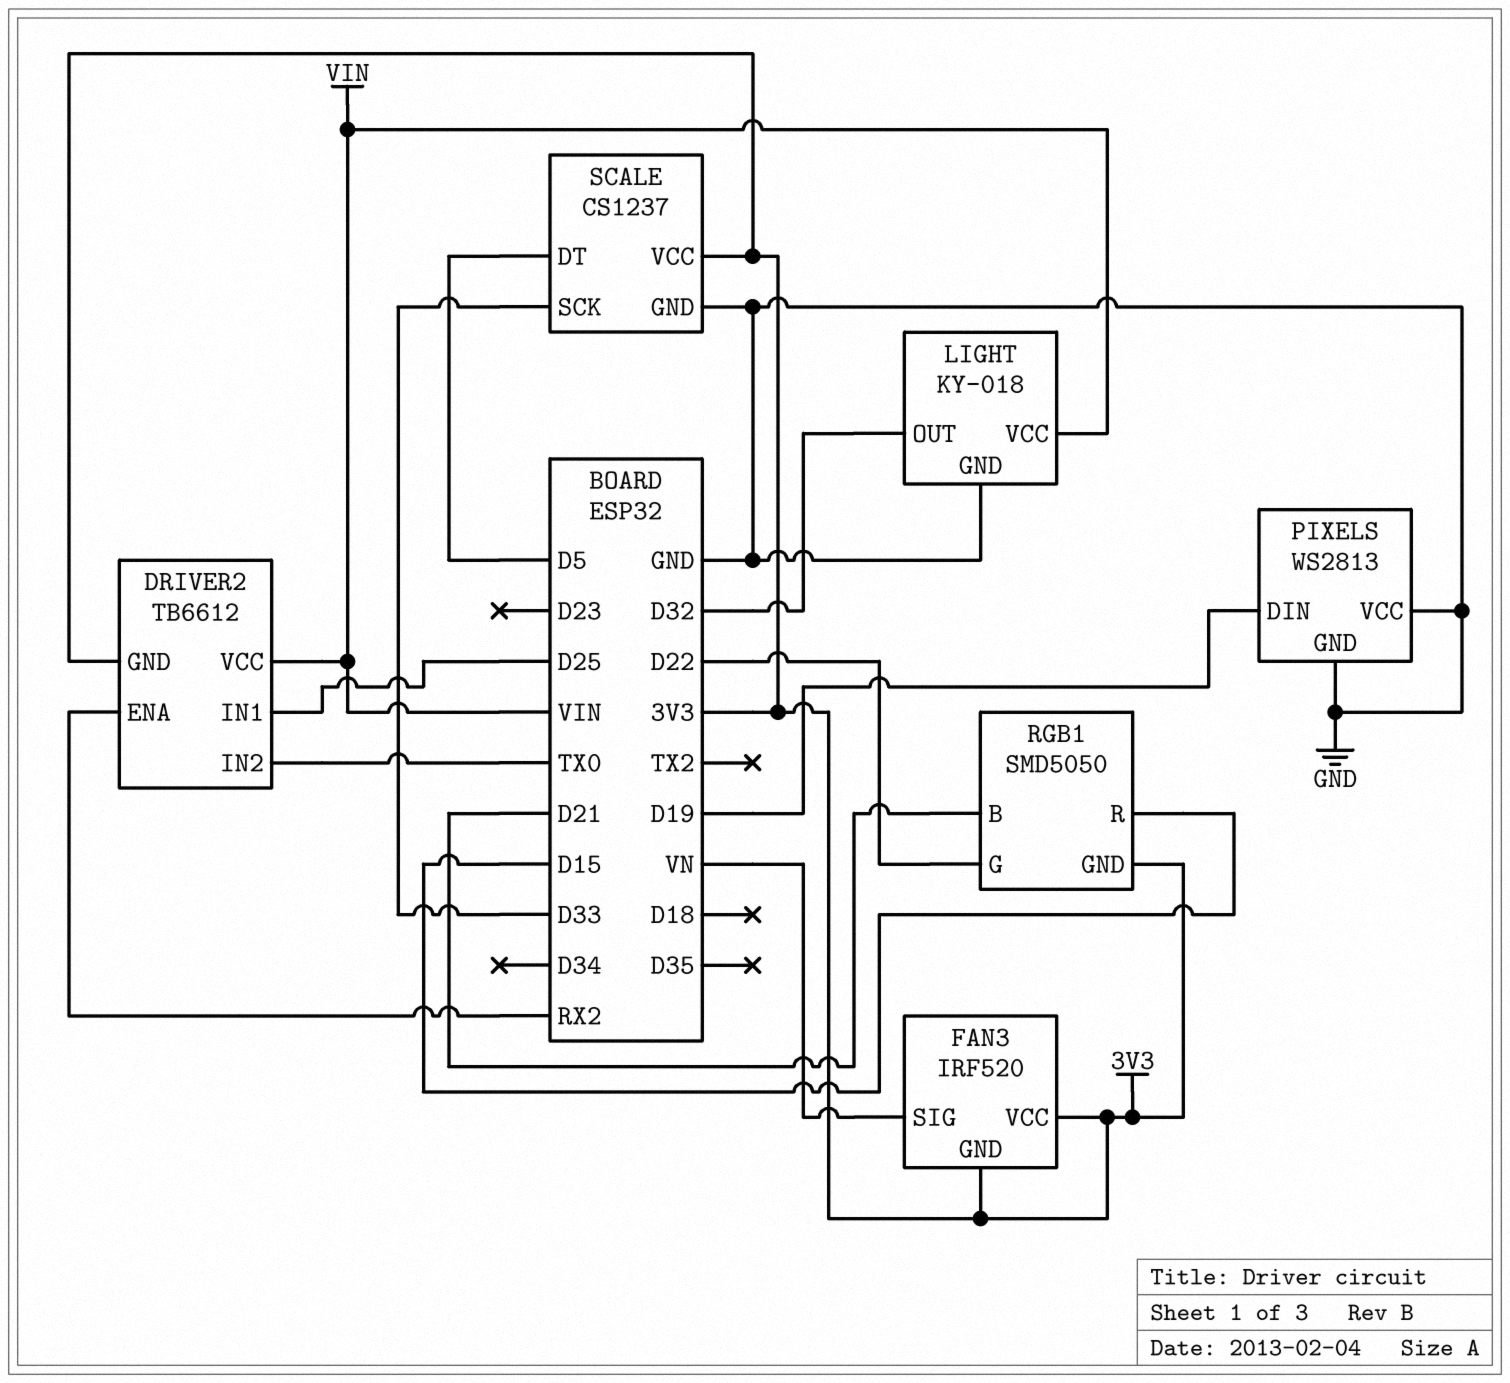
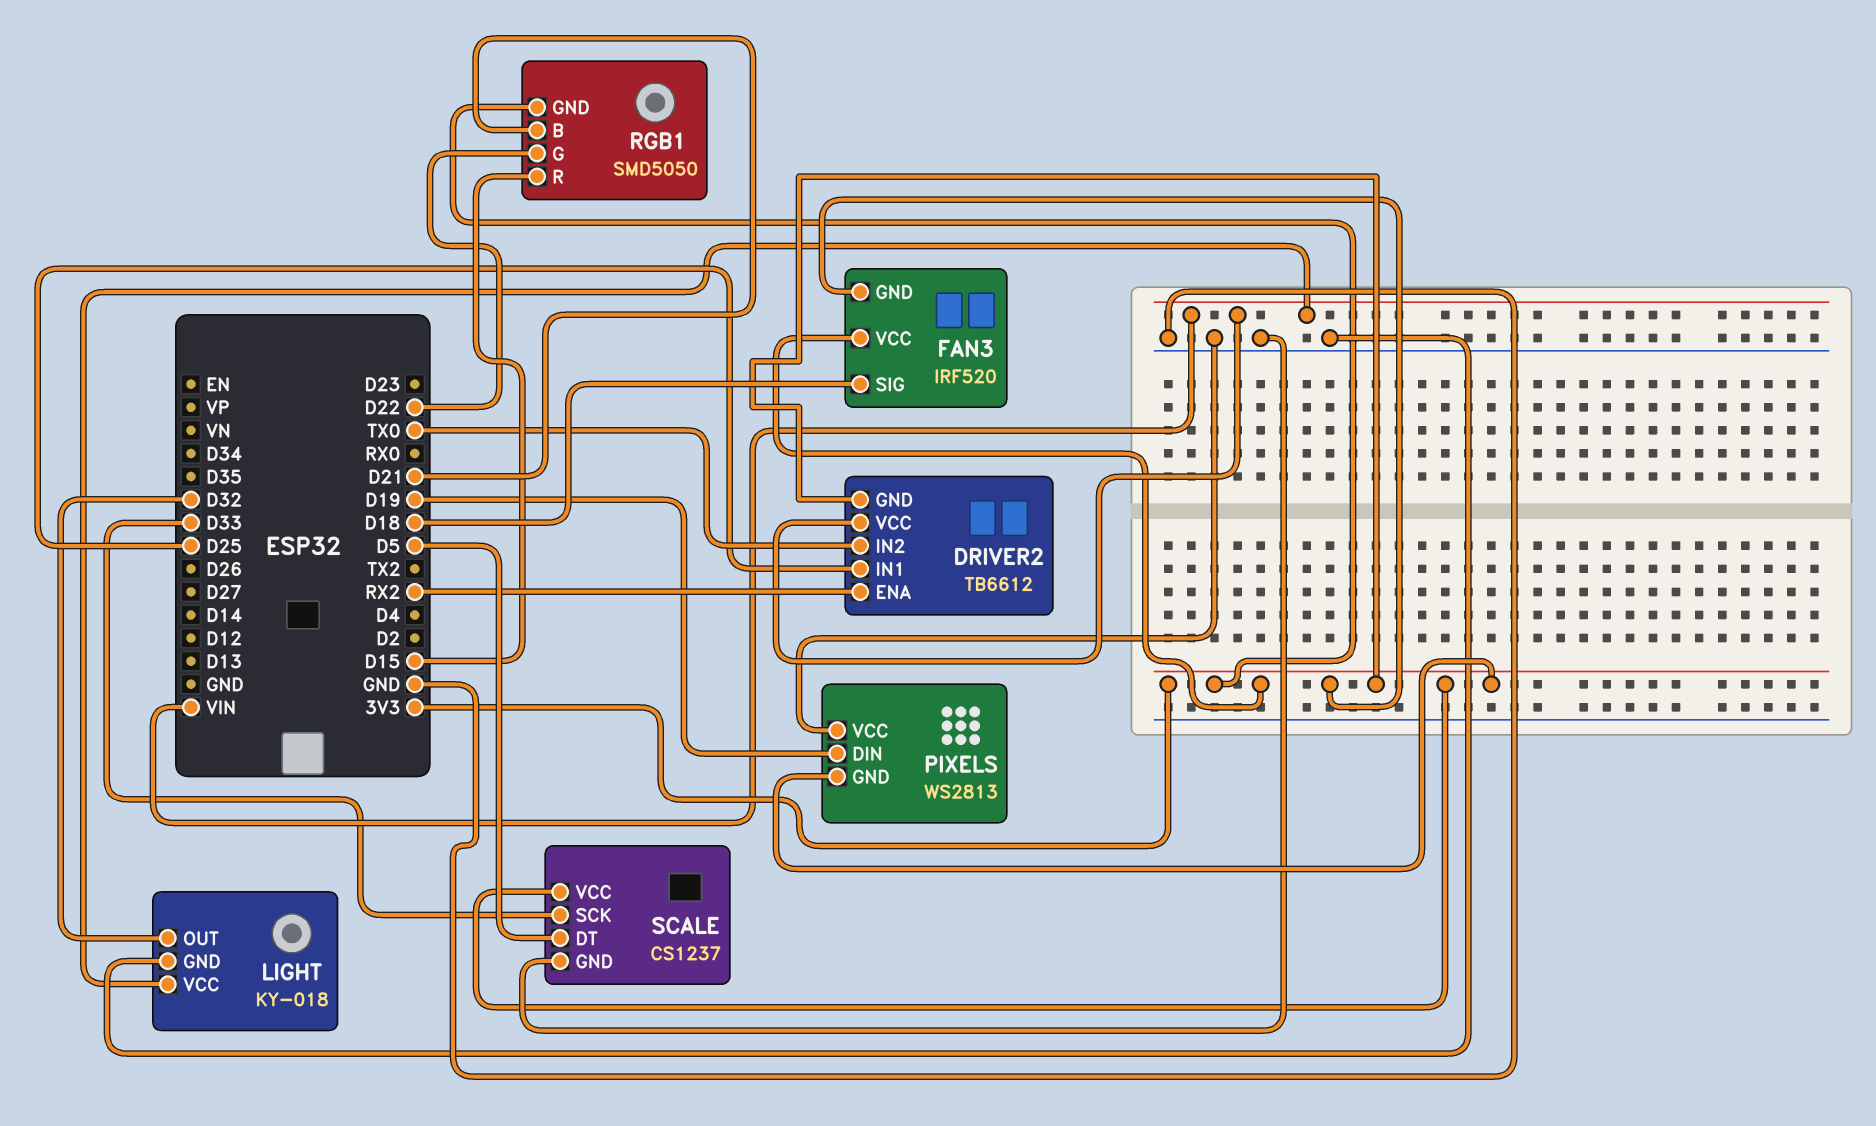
FAN3 pin SIG: VN -> D18
PIXELS pin GND: GND -> 3V3

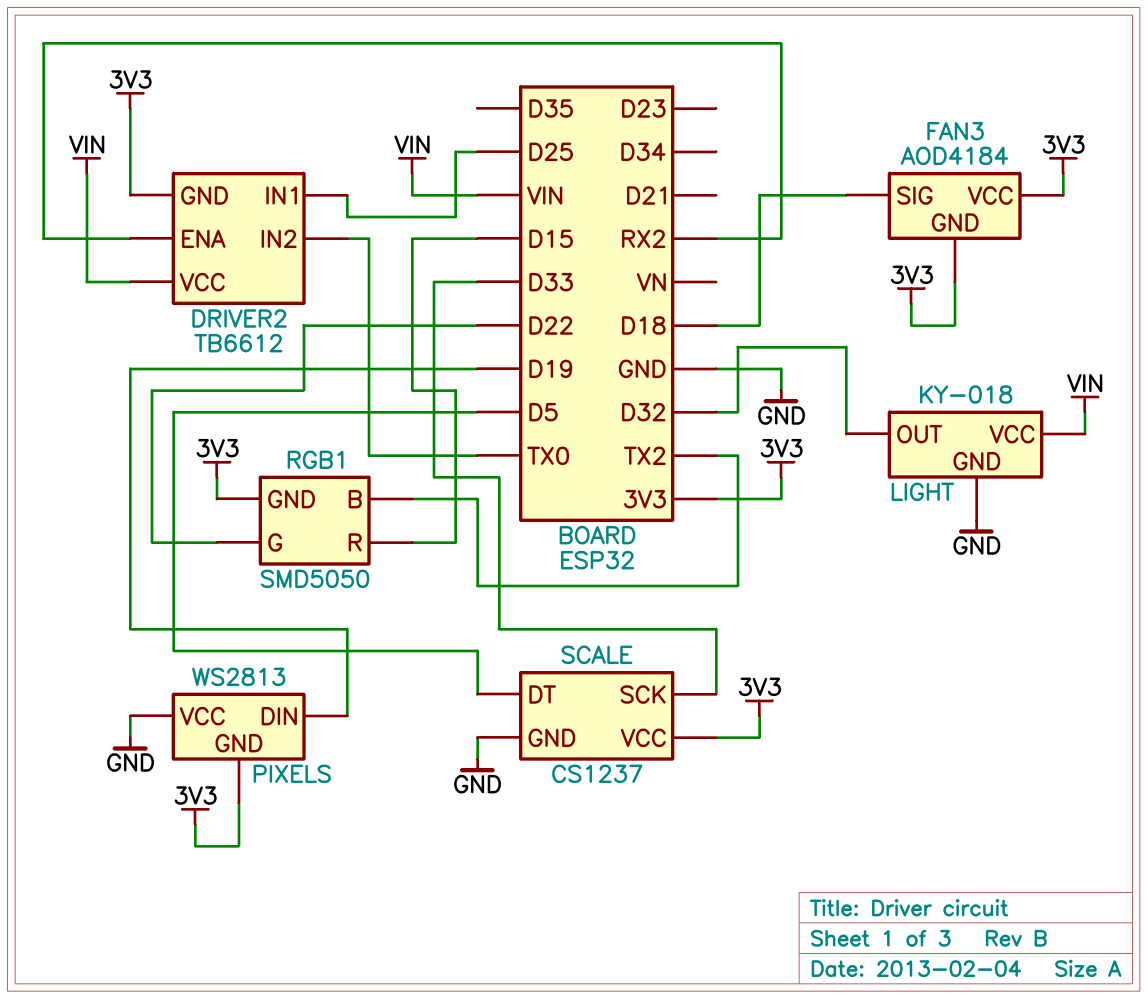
FAN3: IRF520 -> AOD4184
RGB1 pin B: D21 -> TX2

